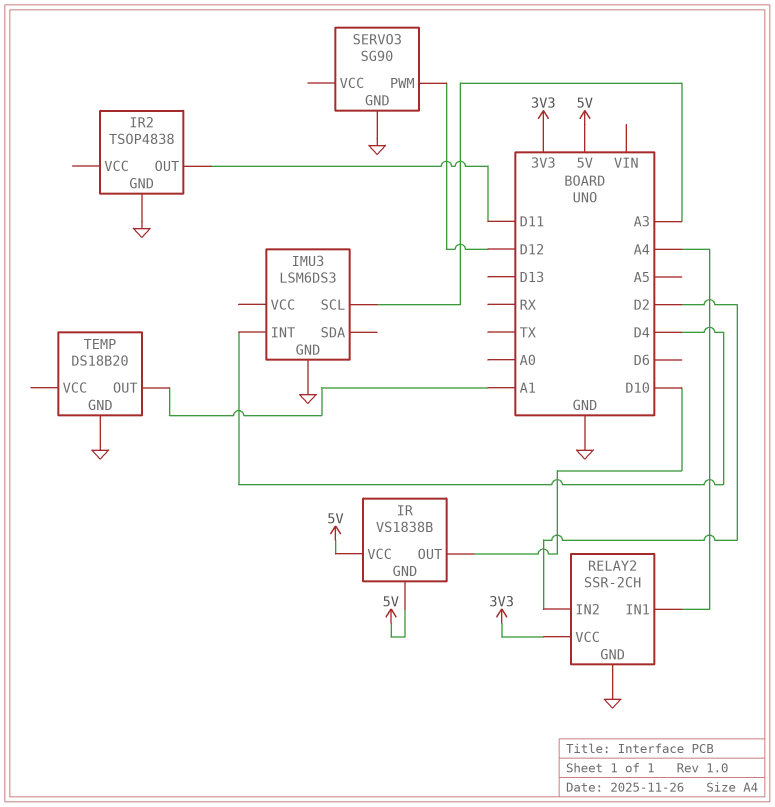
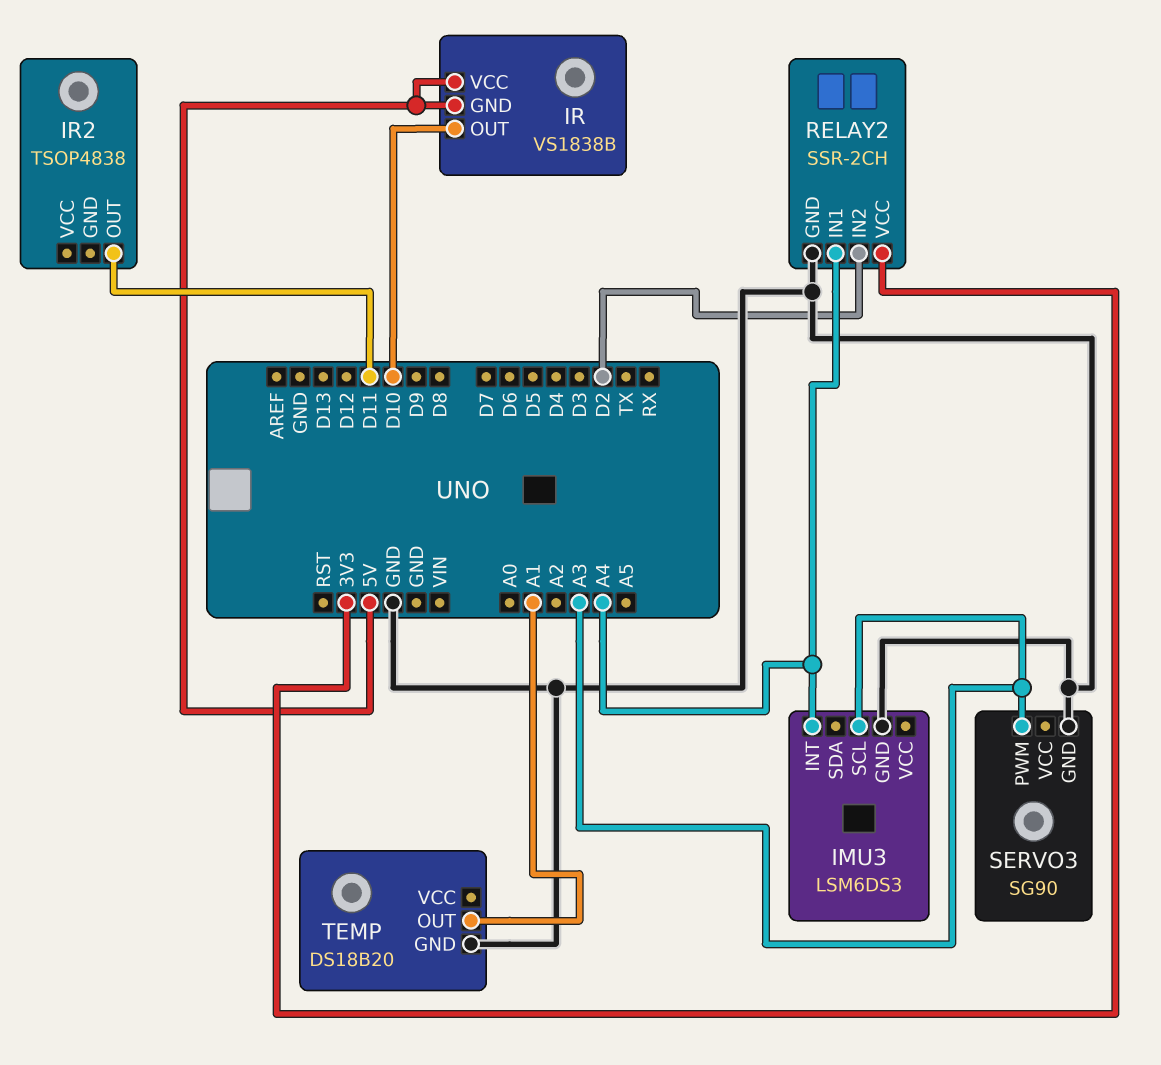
IMU3 pin INT: D4 -> A4
IR2 pin GND: GND -> none
SERVO3 pin PWM: D12 -> A3

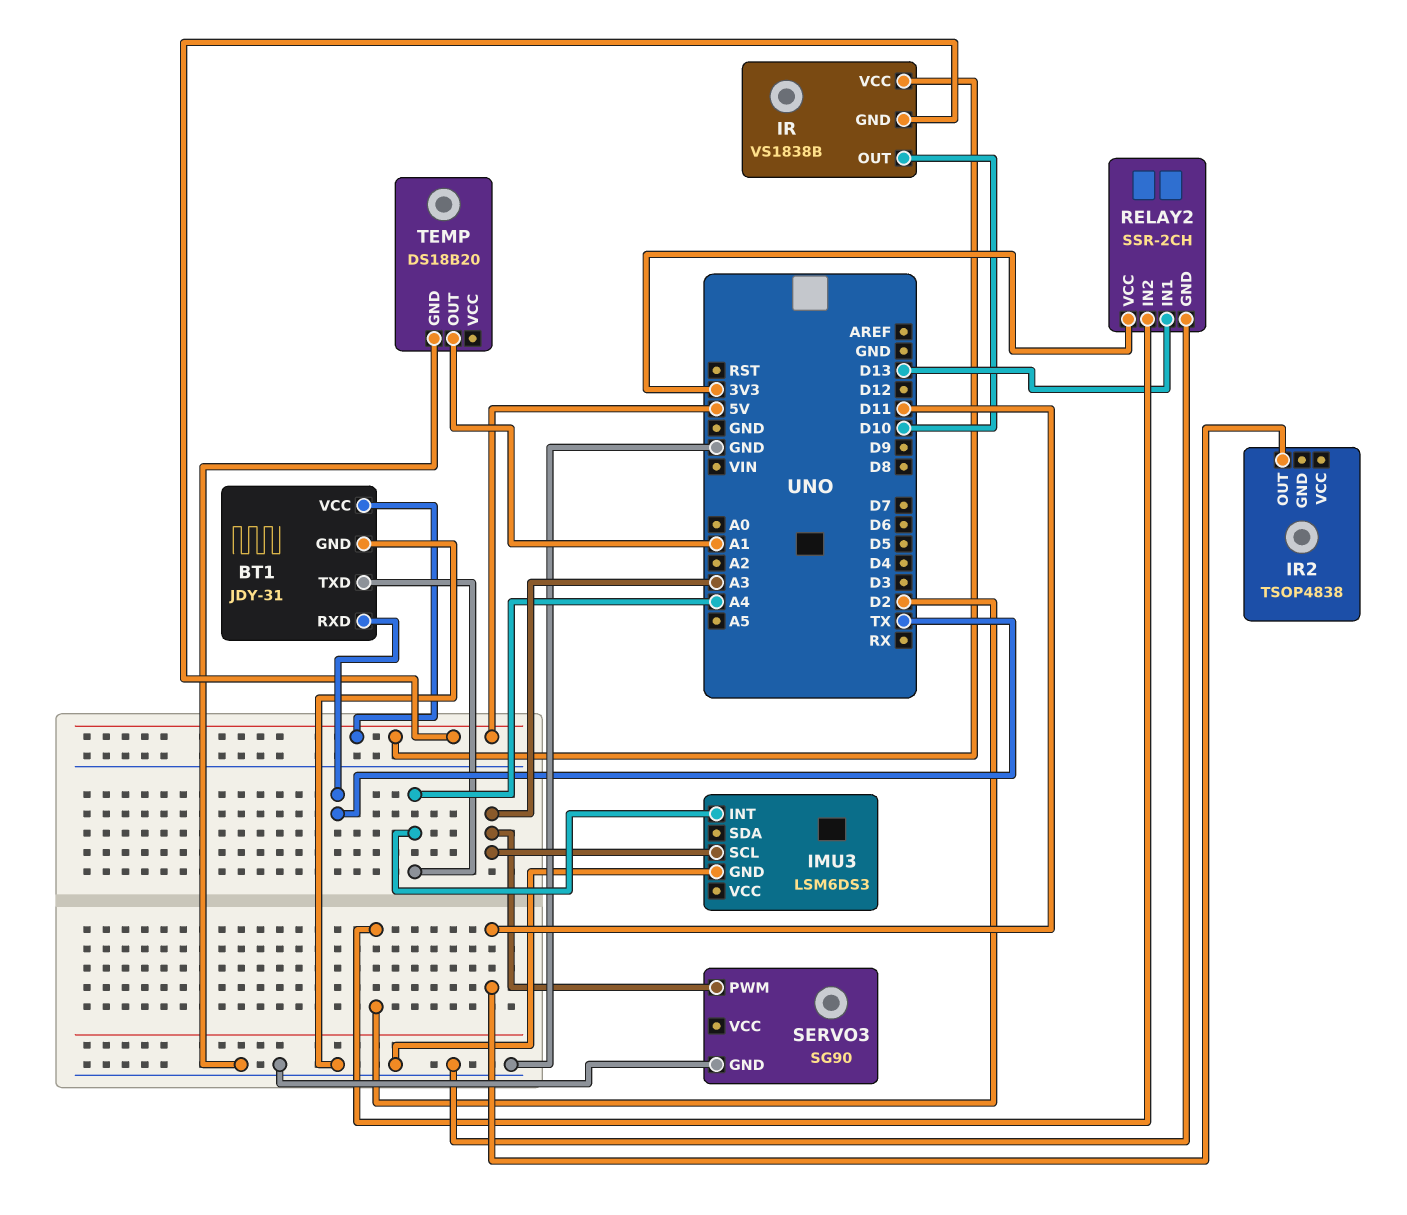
BT1: none -> JDY-31
BT1 pin GND: none -> GND
BT1 pin RXD: none -> TX
BT1 pin TXD: none -> A4
BT1 pin VCC: none -> 5V
RELAY2 pin IN1: A4 -> D13

